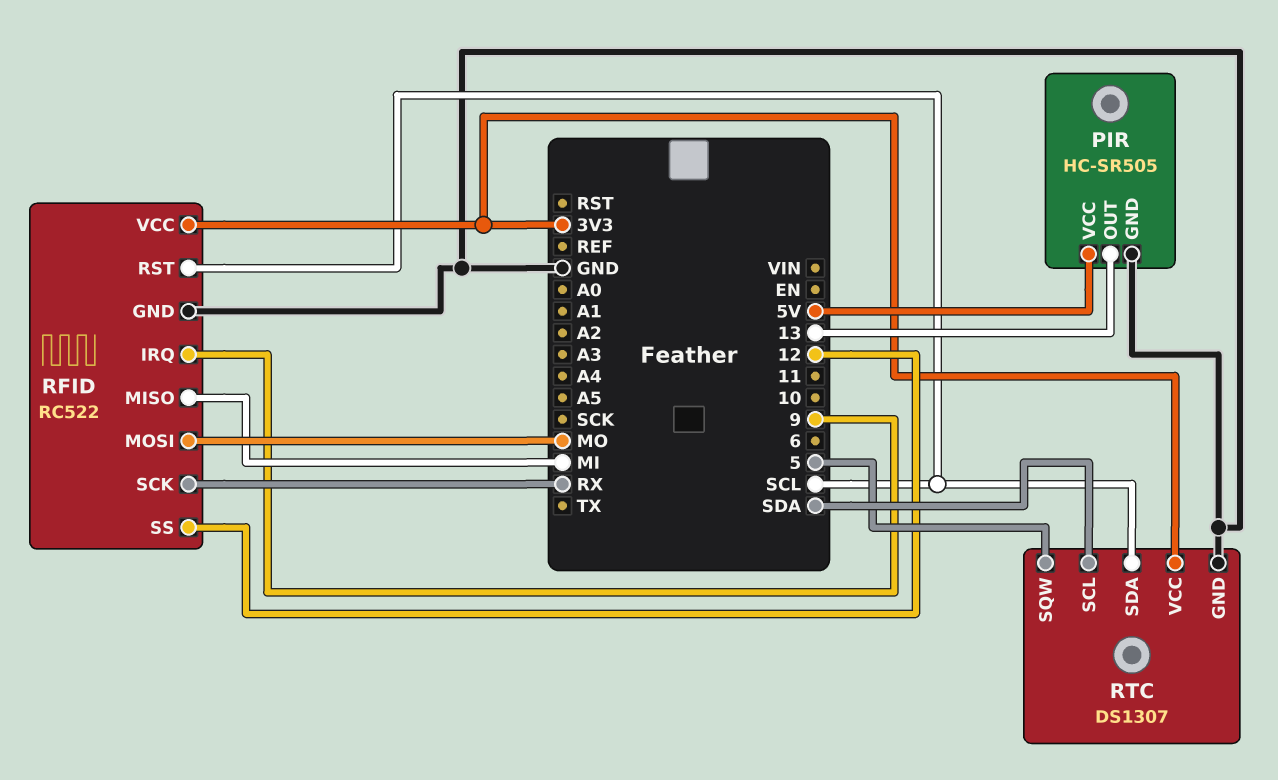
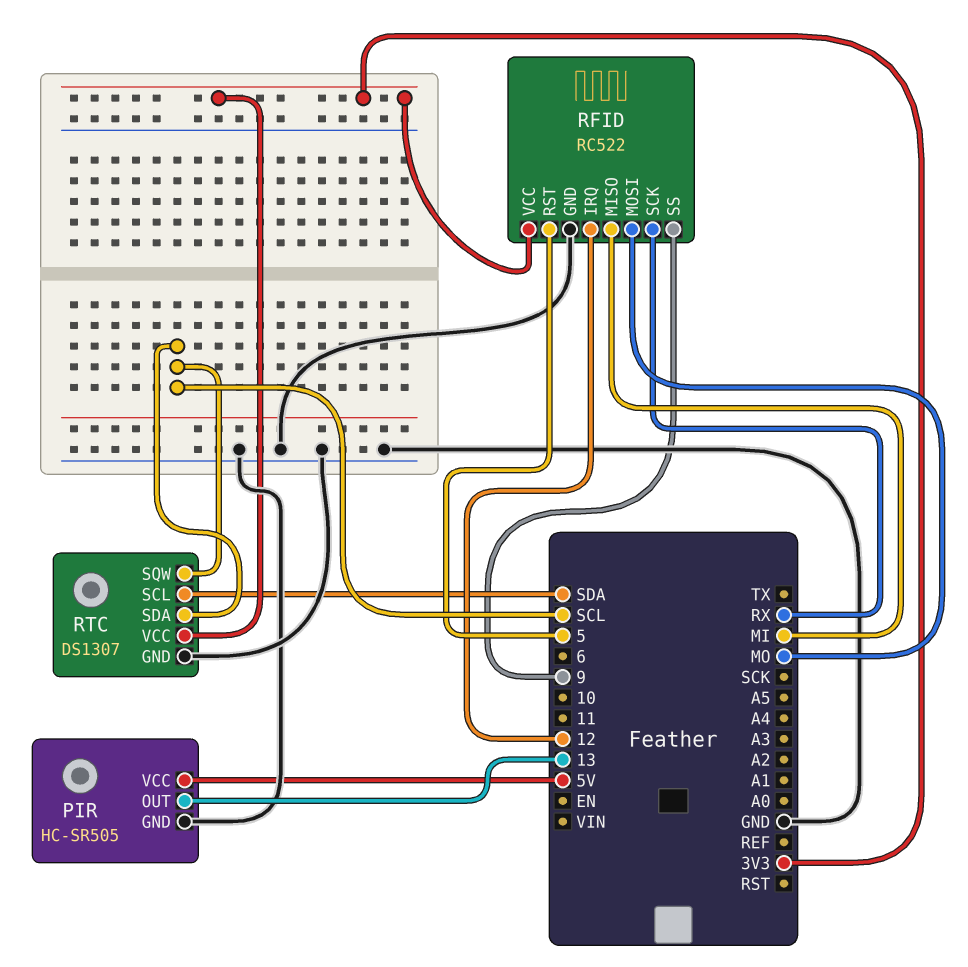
RFID pin IRQ: 9 -> 12
RFID pin RST: SCL -> 5
RFID pin SS: 12 -> 9
RTC pin SQW: 5 -> SCL

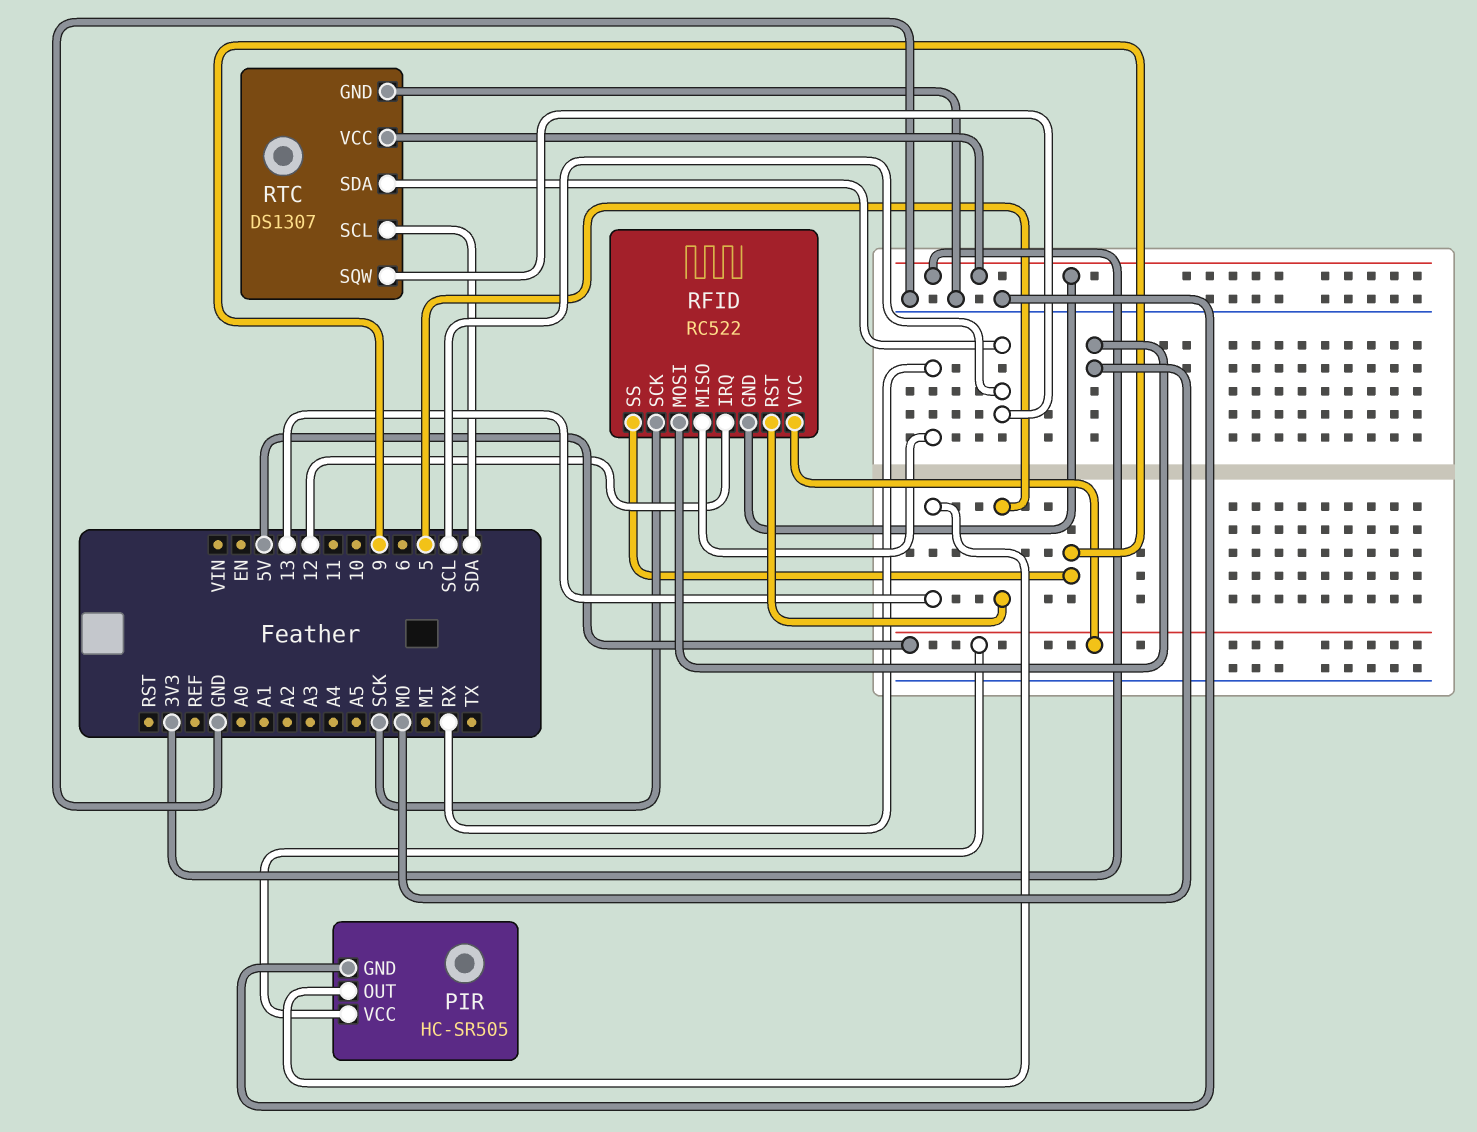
RFID pin GND: GND -> 3V3
RFID pin MISO: MI -> RX
RFID pin SCK: RX -> SCK
RFID pin VCC: 3V3 -> 5V

